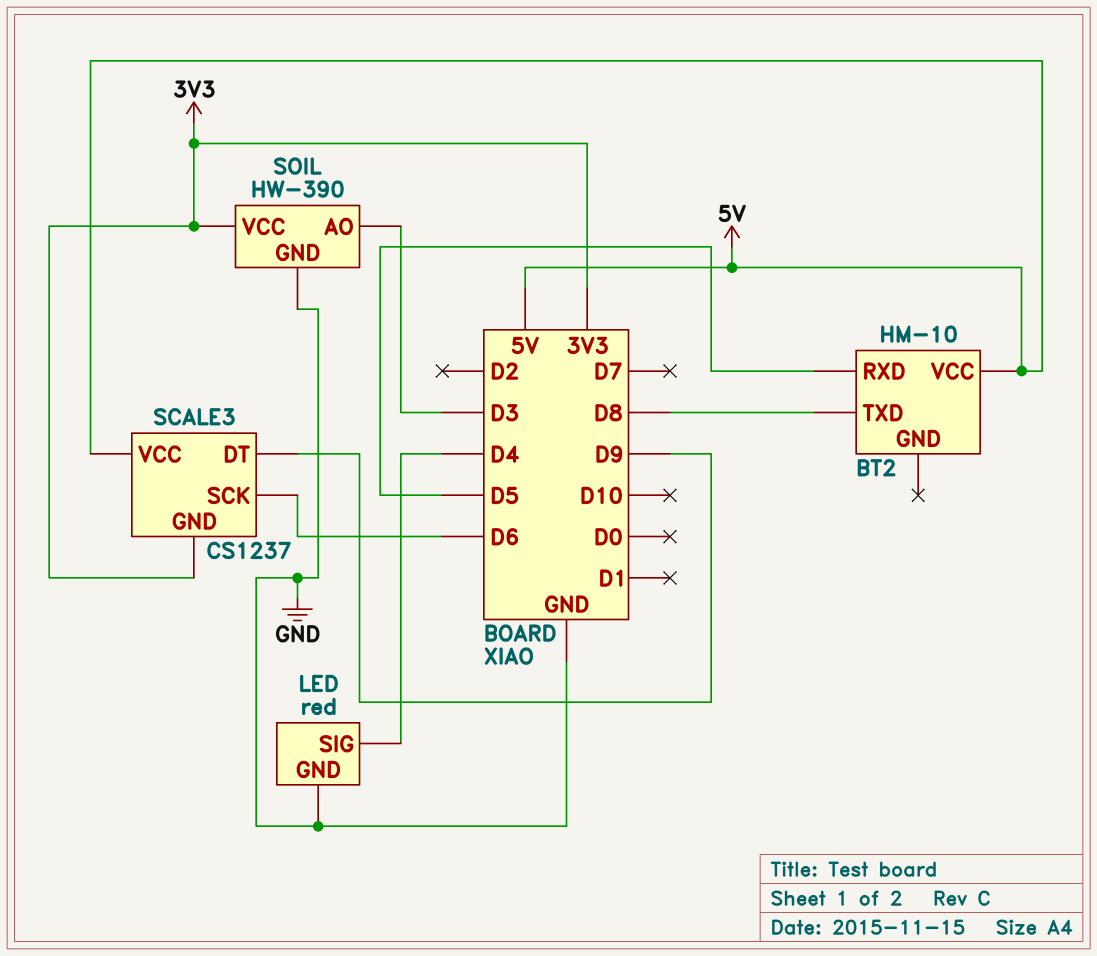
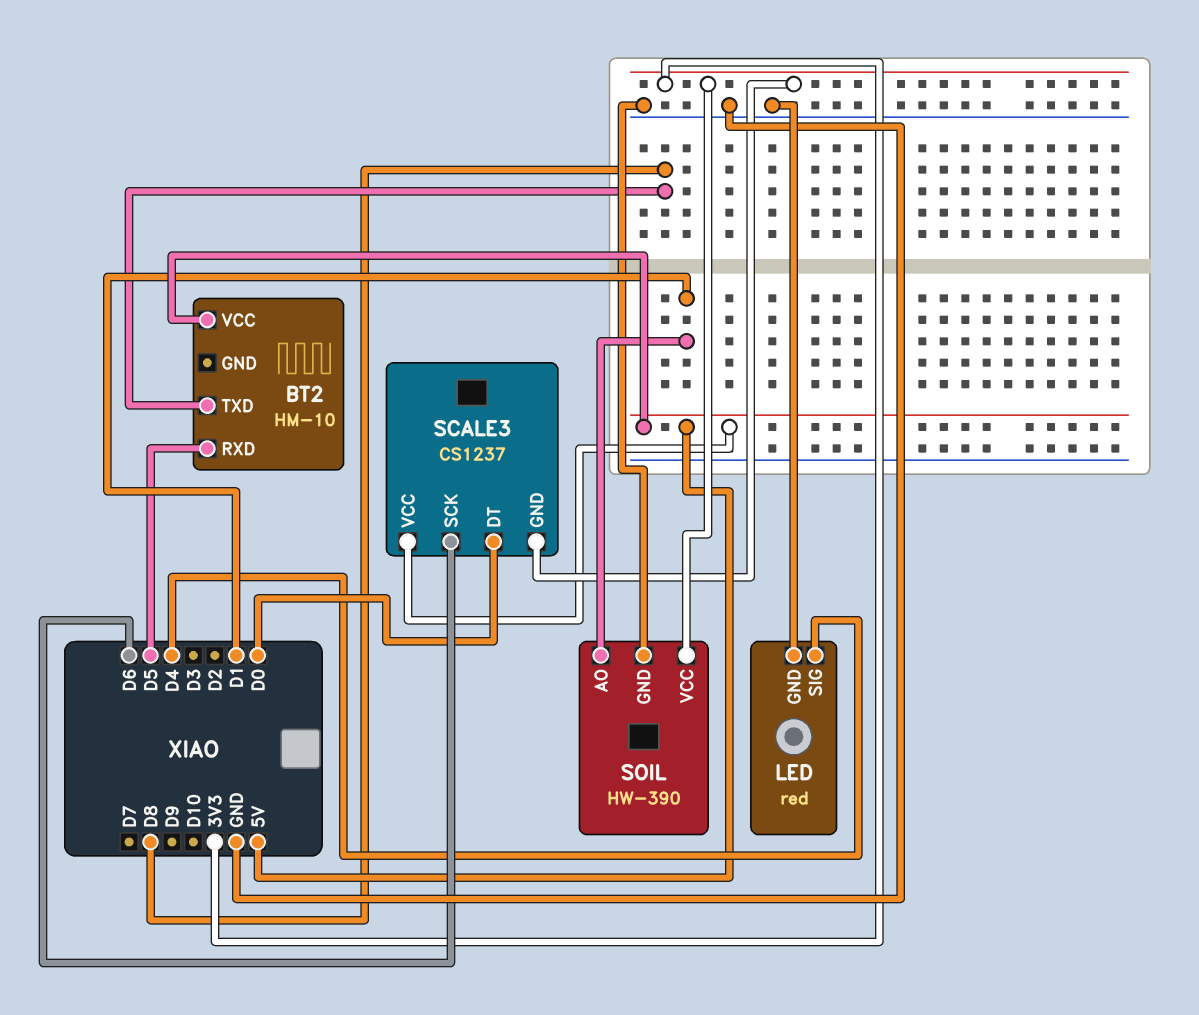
SCALE3 pin DT: D9 -> D0
SOIL pin AO: D3 -> D1

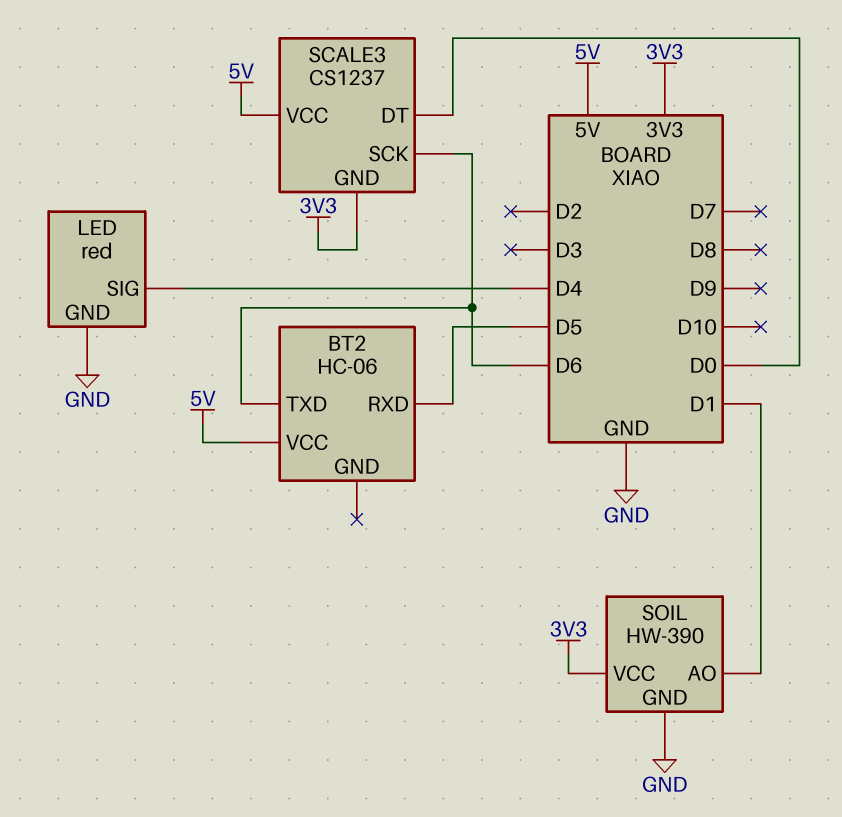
BT2: HM-10 -> HC-06
BT2 pin TXD: D8 -> D6

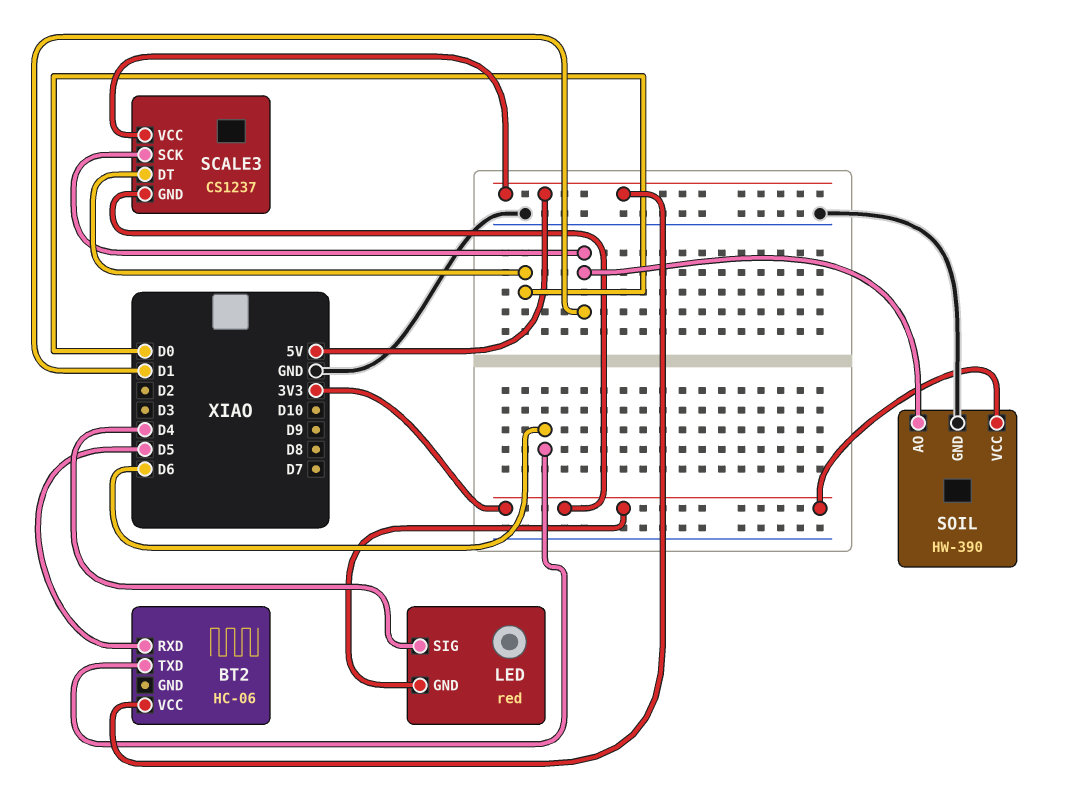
LED pin GND: GND -> 3V3
SCALE3 pin SCK: D6 -> D1

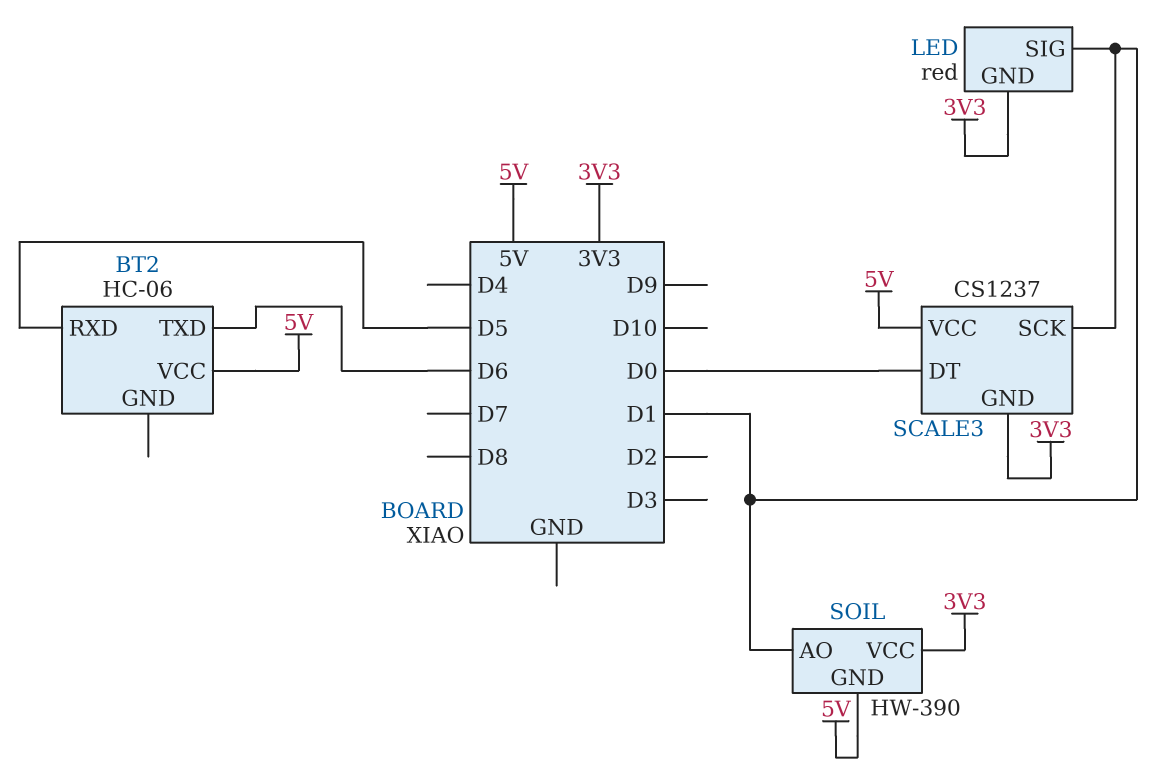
LED pin SIG: D4 -> D1
SOIL pin GND: GND -> 5V

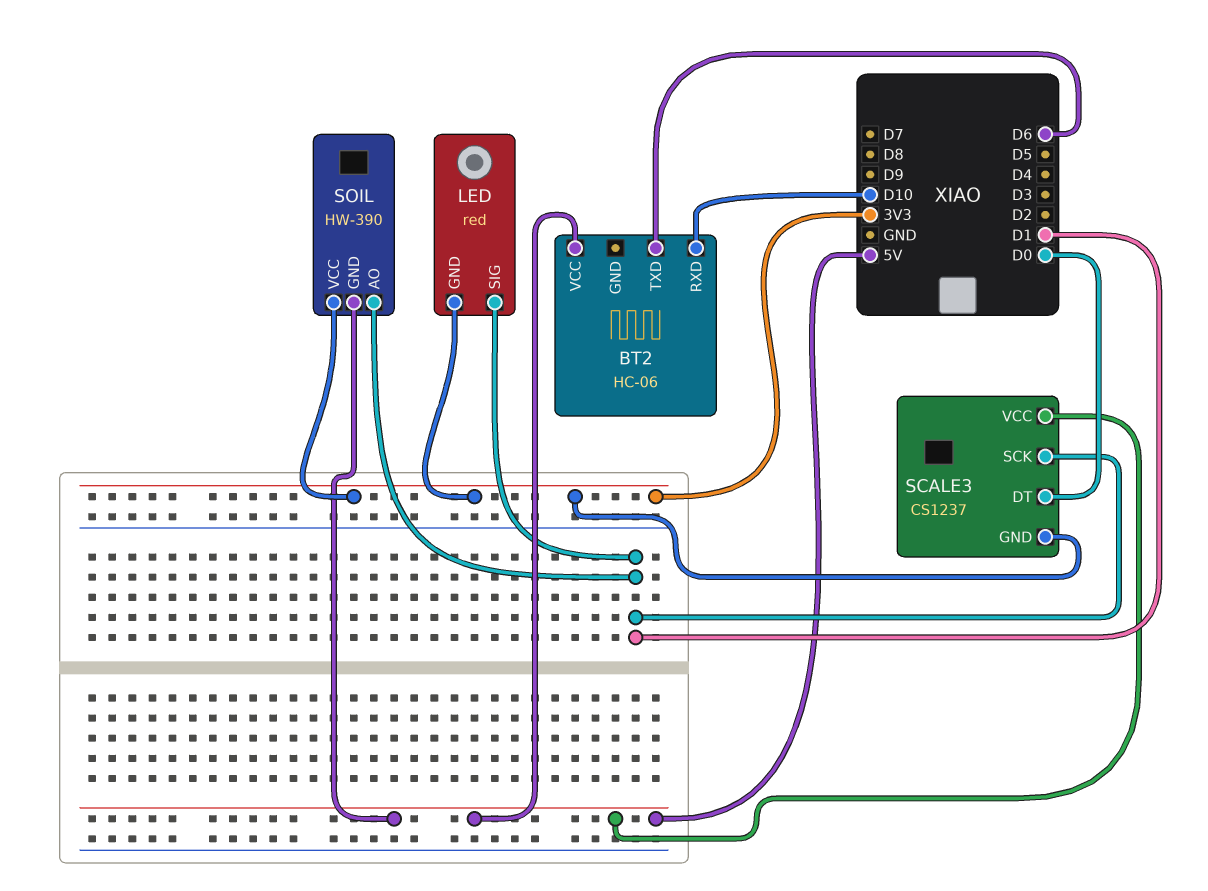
BT2 pin RXD: D5 -> D10

